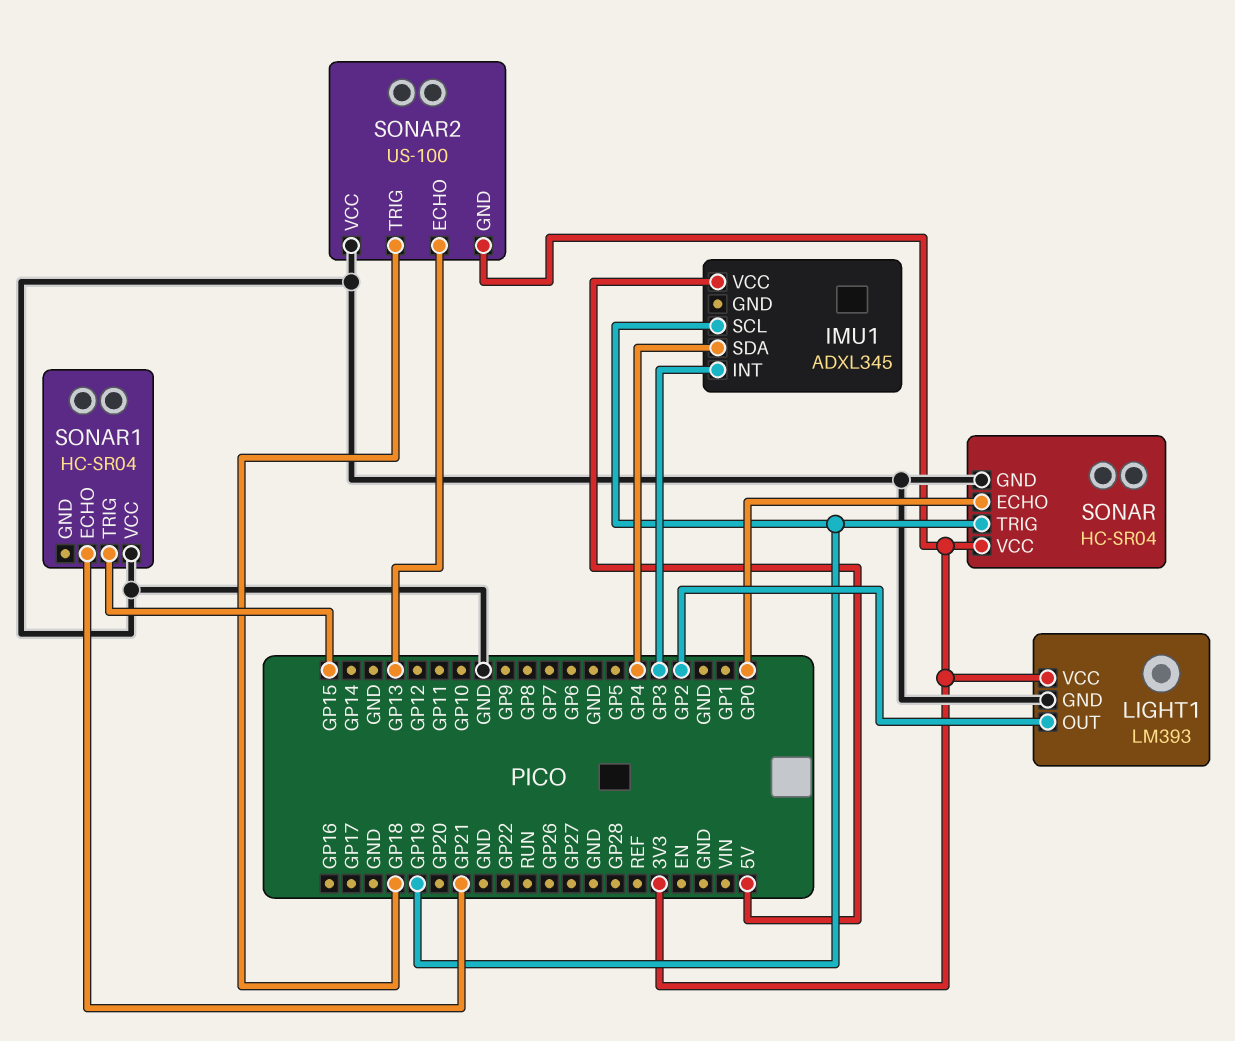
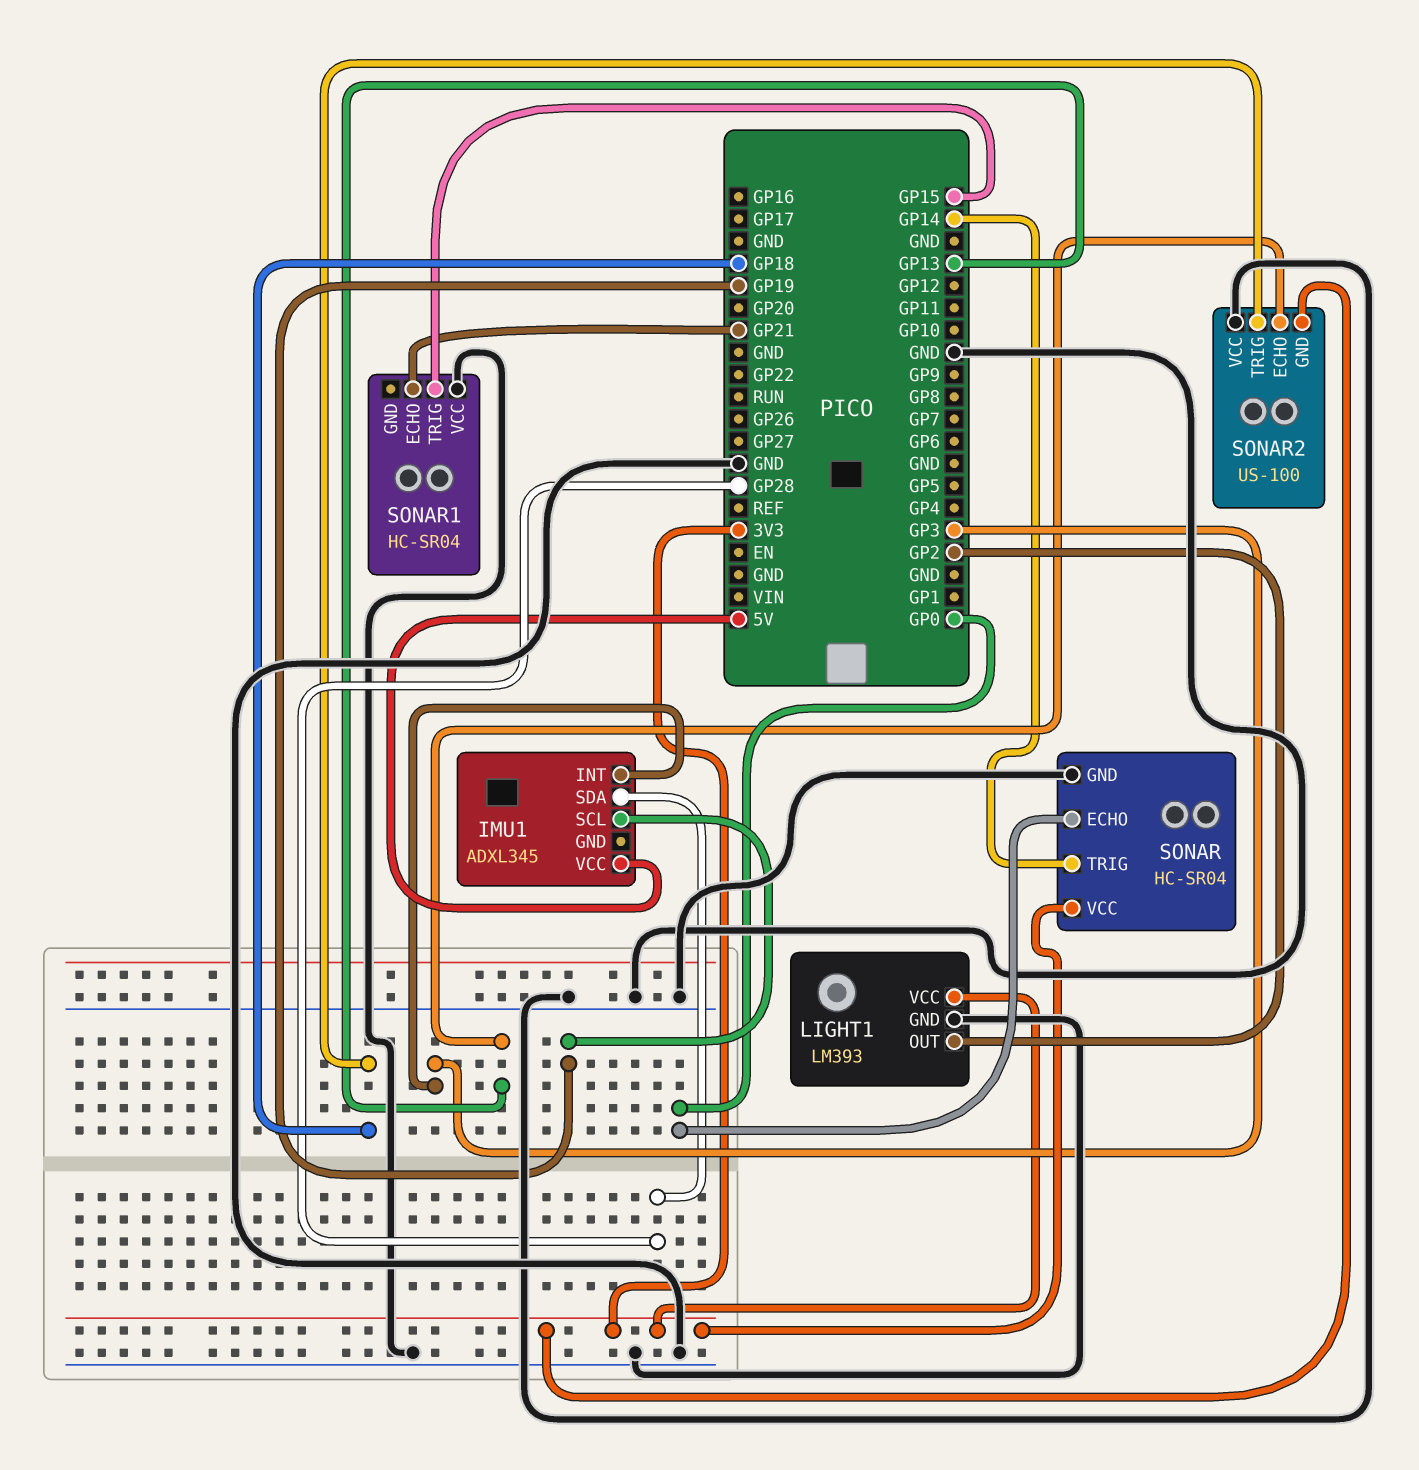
IMU1 pin SDA: GP4 -> GP28
SONAR pin TRIG: GP19 -> GP14

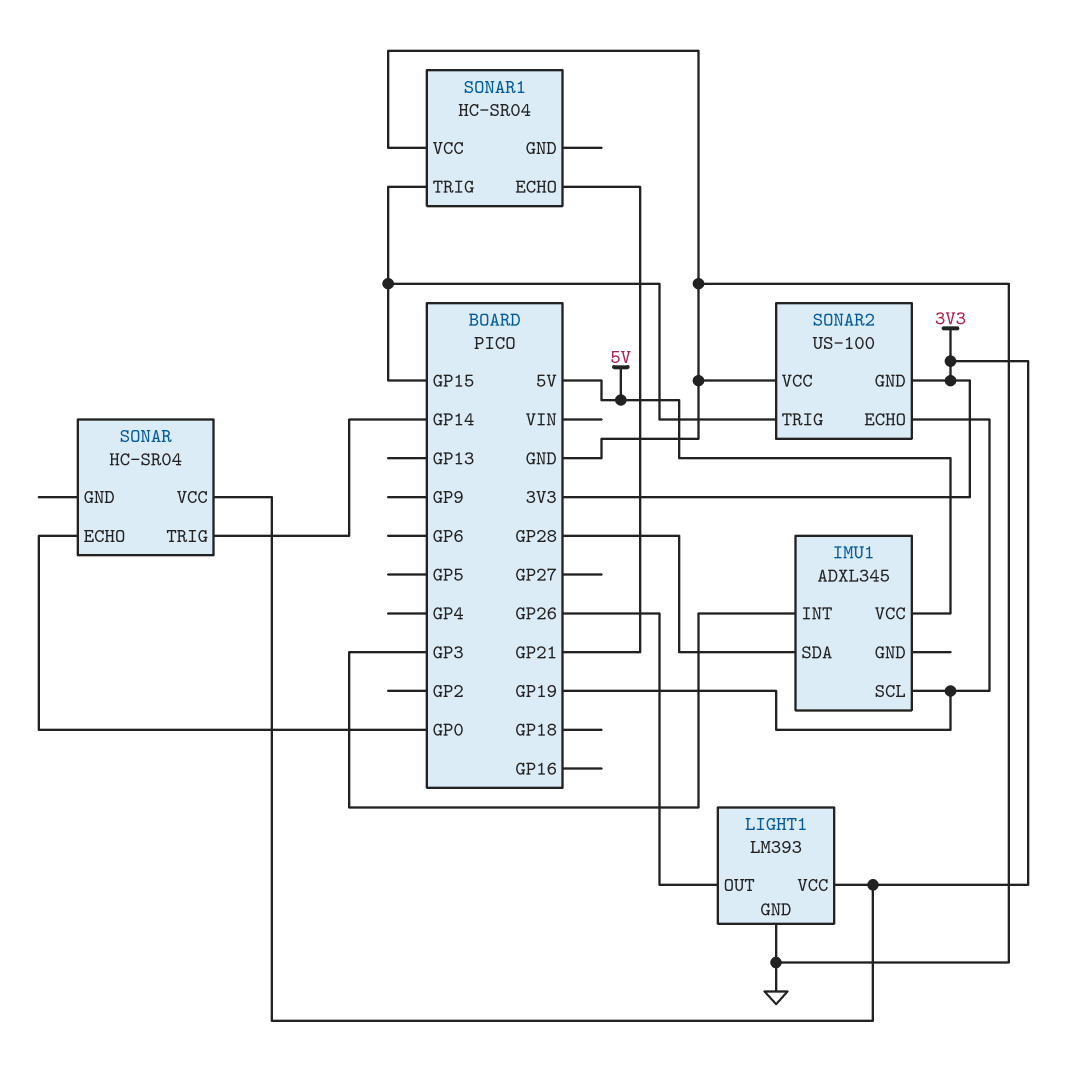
LIGHT1 pin OUT: GP2 -> GP26
SONAR pin GND: GND -> none
SONAR2 pin ECHO: GP13 -> GP19
SONAR2 pin TRIG: GP18 -> GP15

